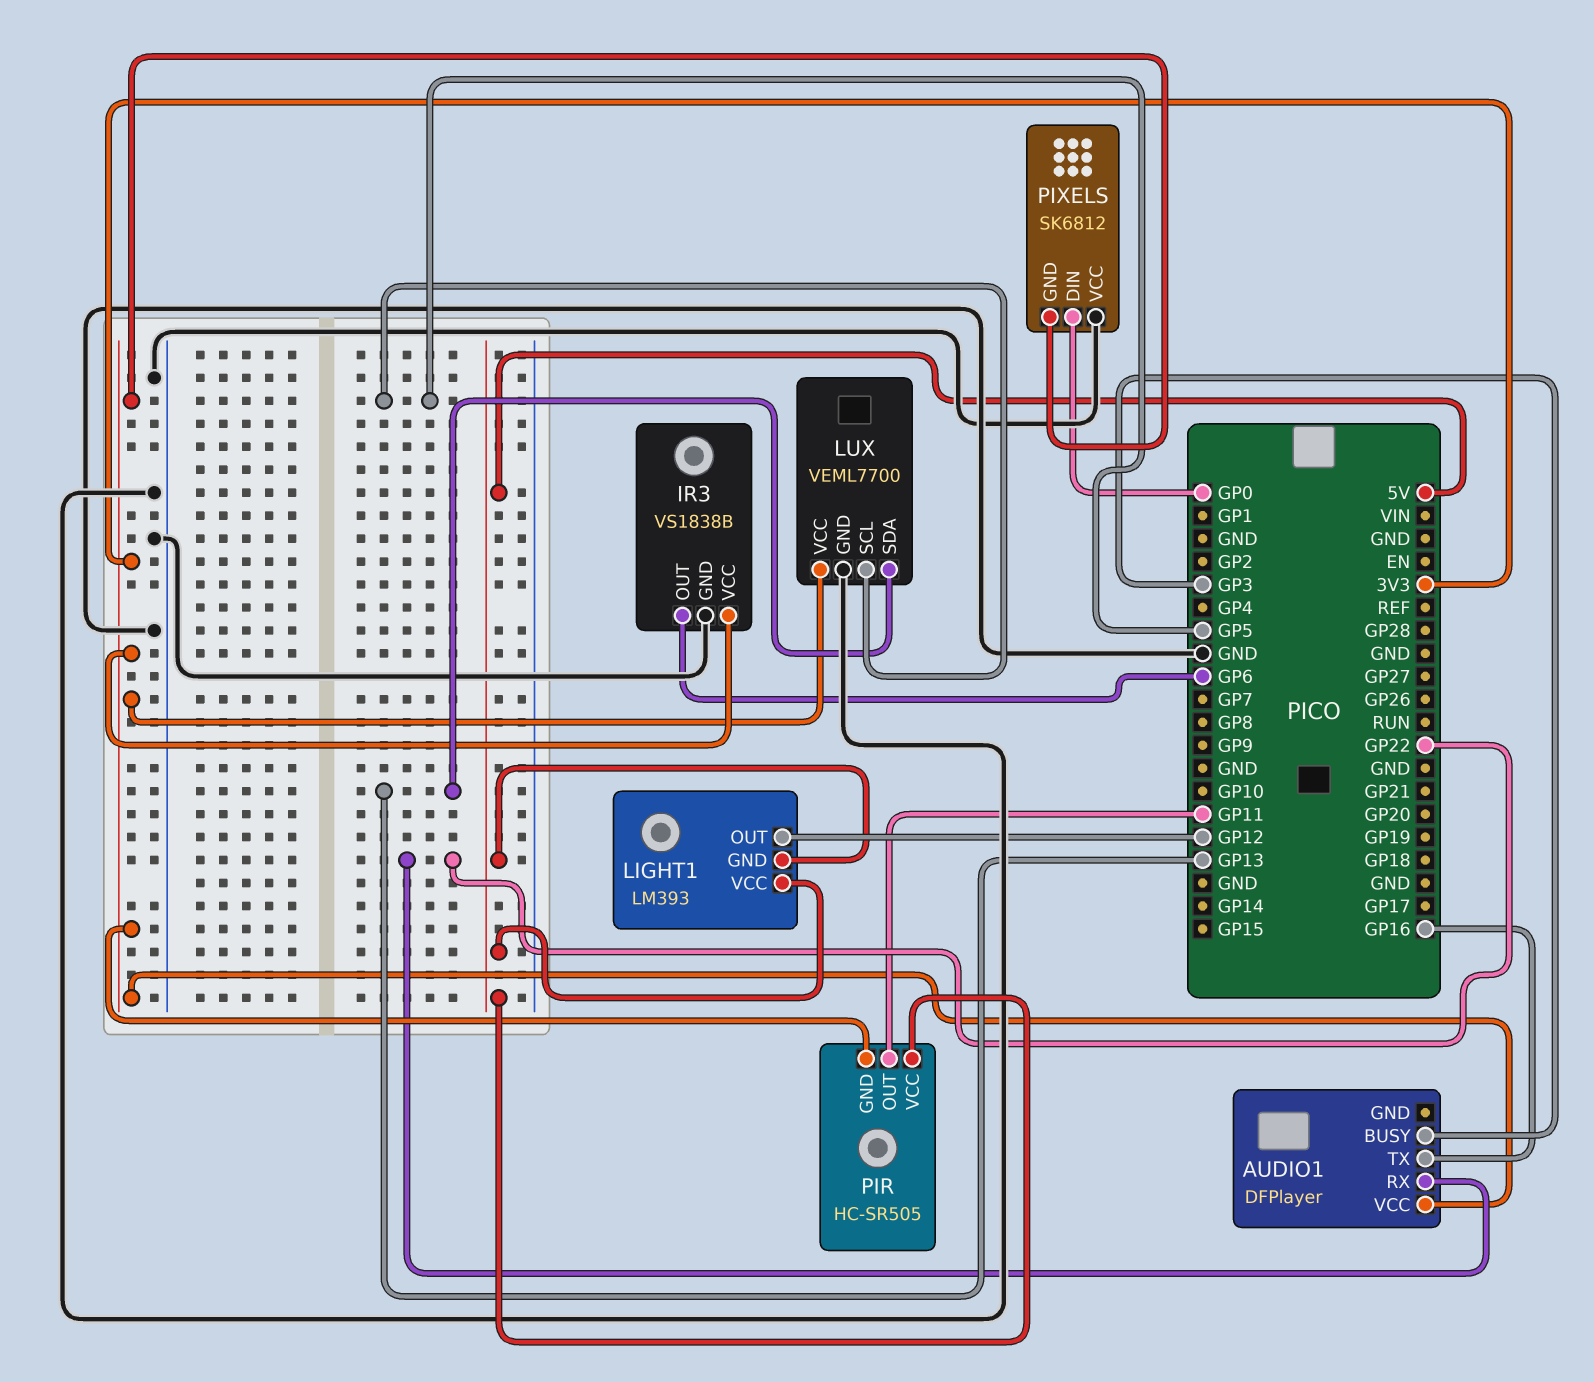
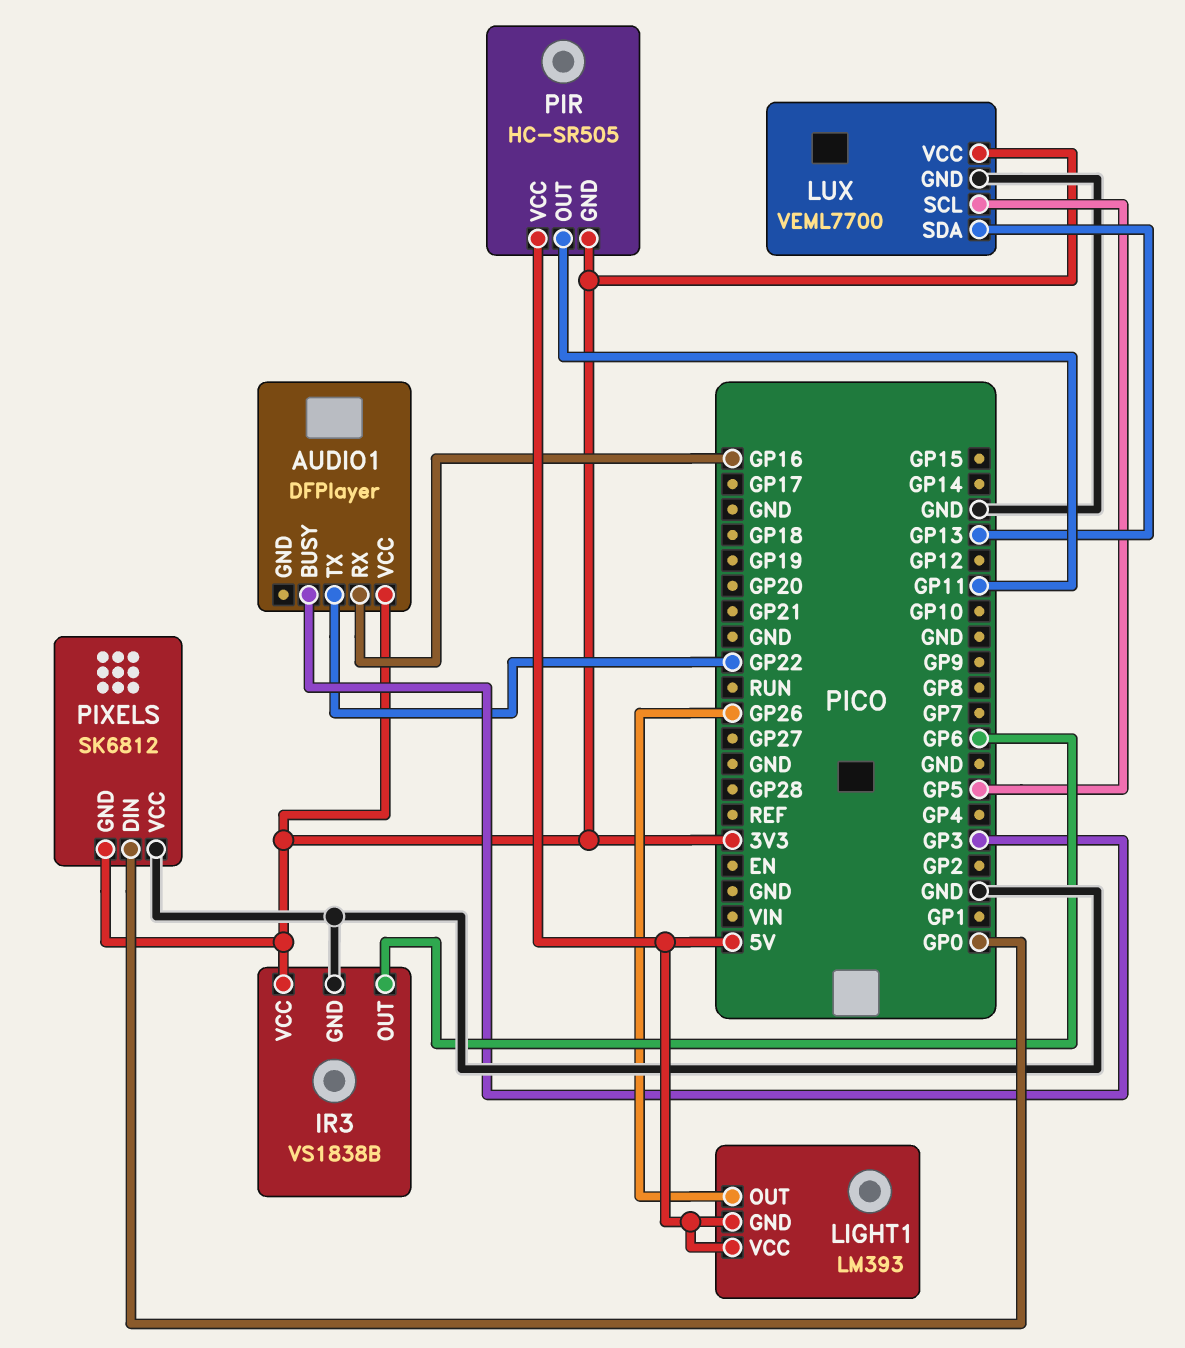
AUDIO1 pin RX: GP22 -> GP16
AUDIO1 pin TX: GP16 -> GP22
LIGHT1 pin OUT: GP12 -> GP26

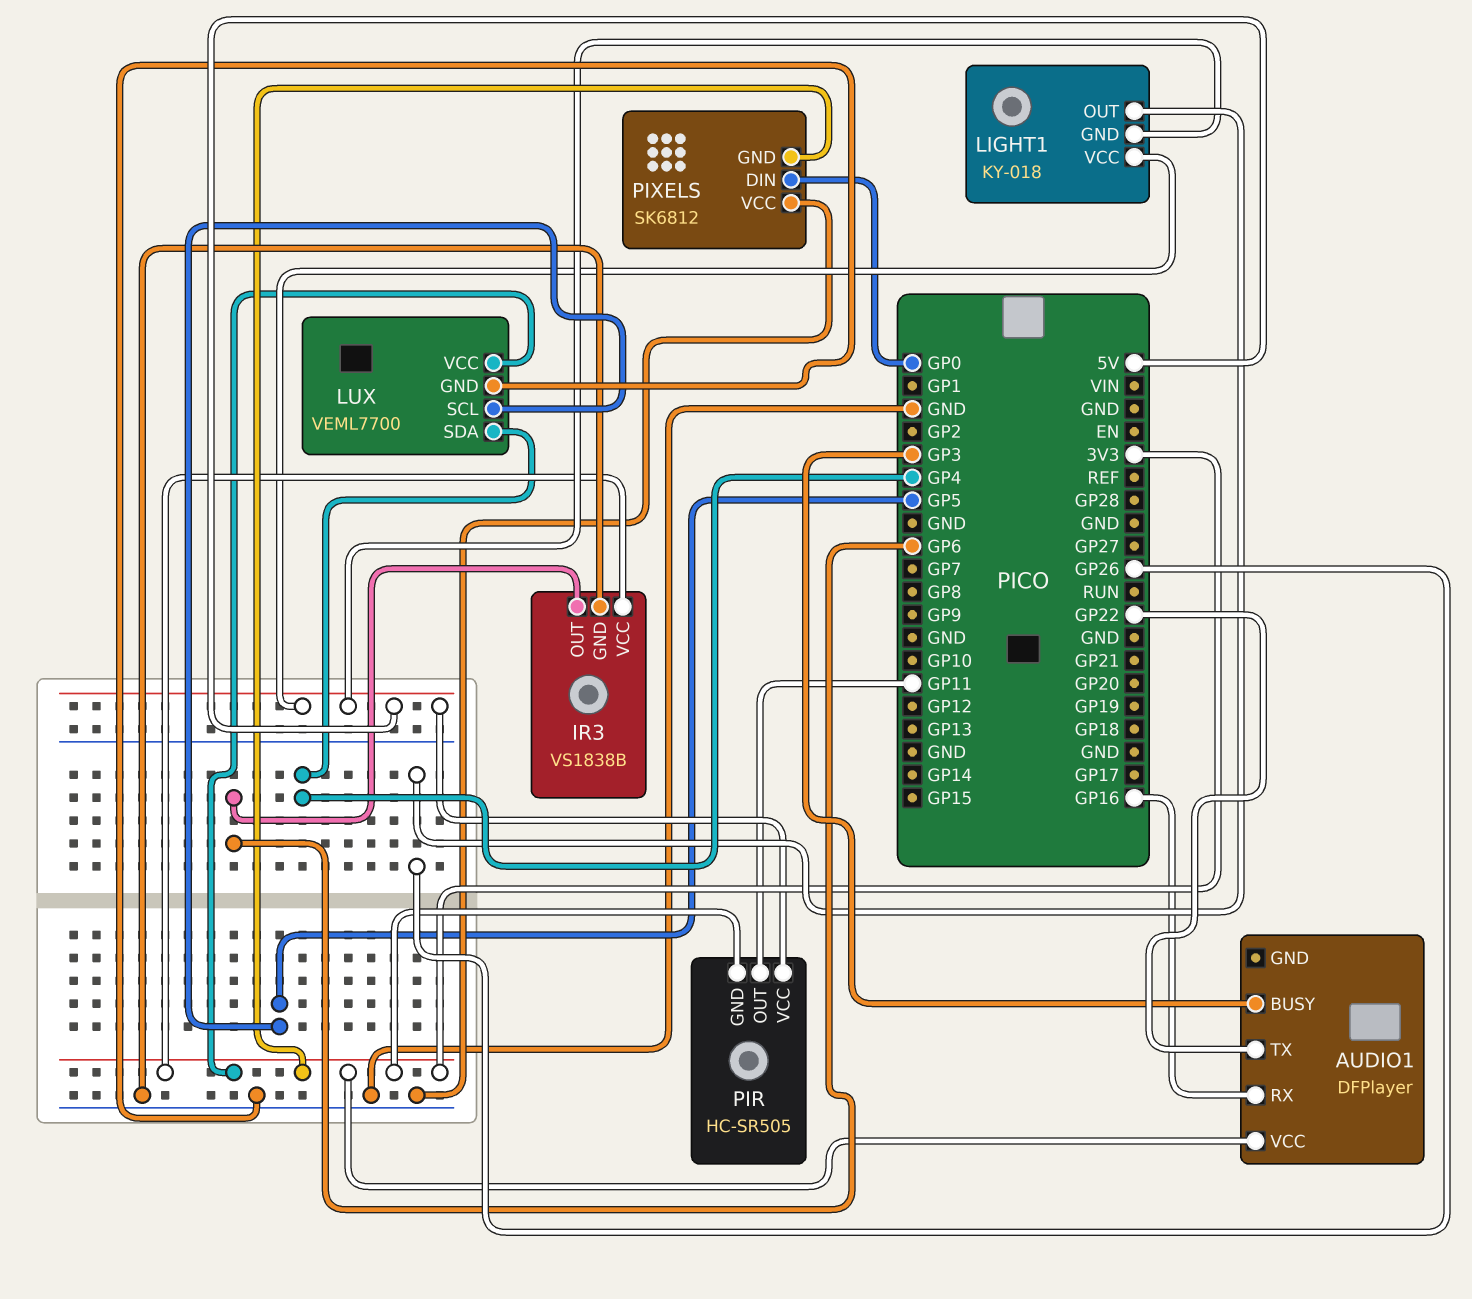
LIGHT1: LM393 -> KY-018
LUX pin SDA: GP13 -> GP4

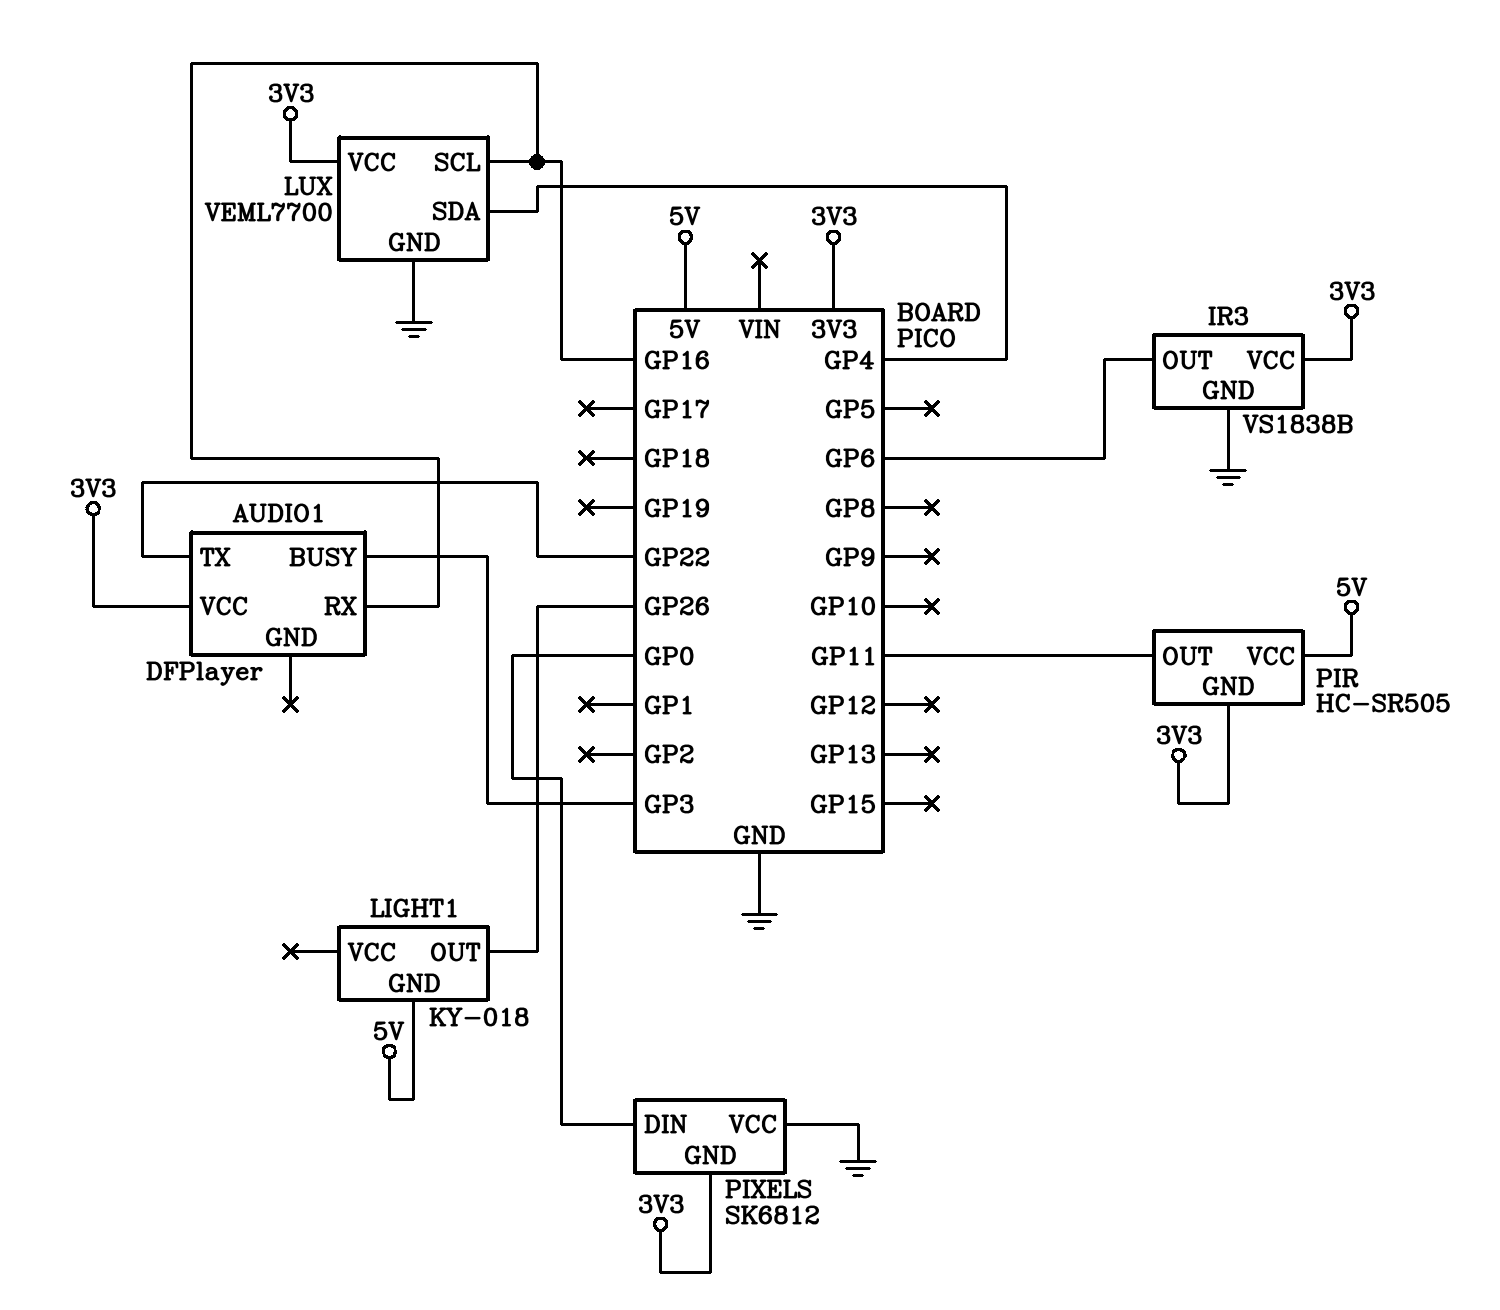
LIGHT1 pin VCC: 5V -> none
LUX pin SCL: GP5 -> GP16

